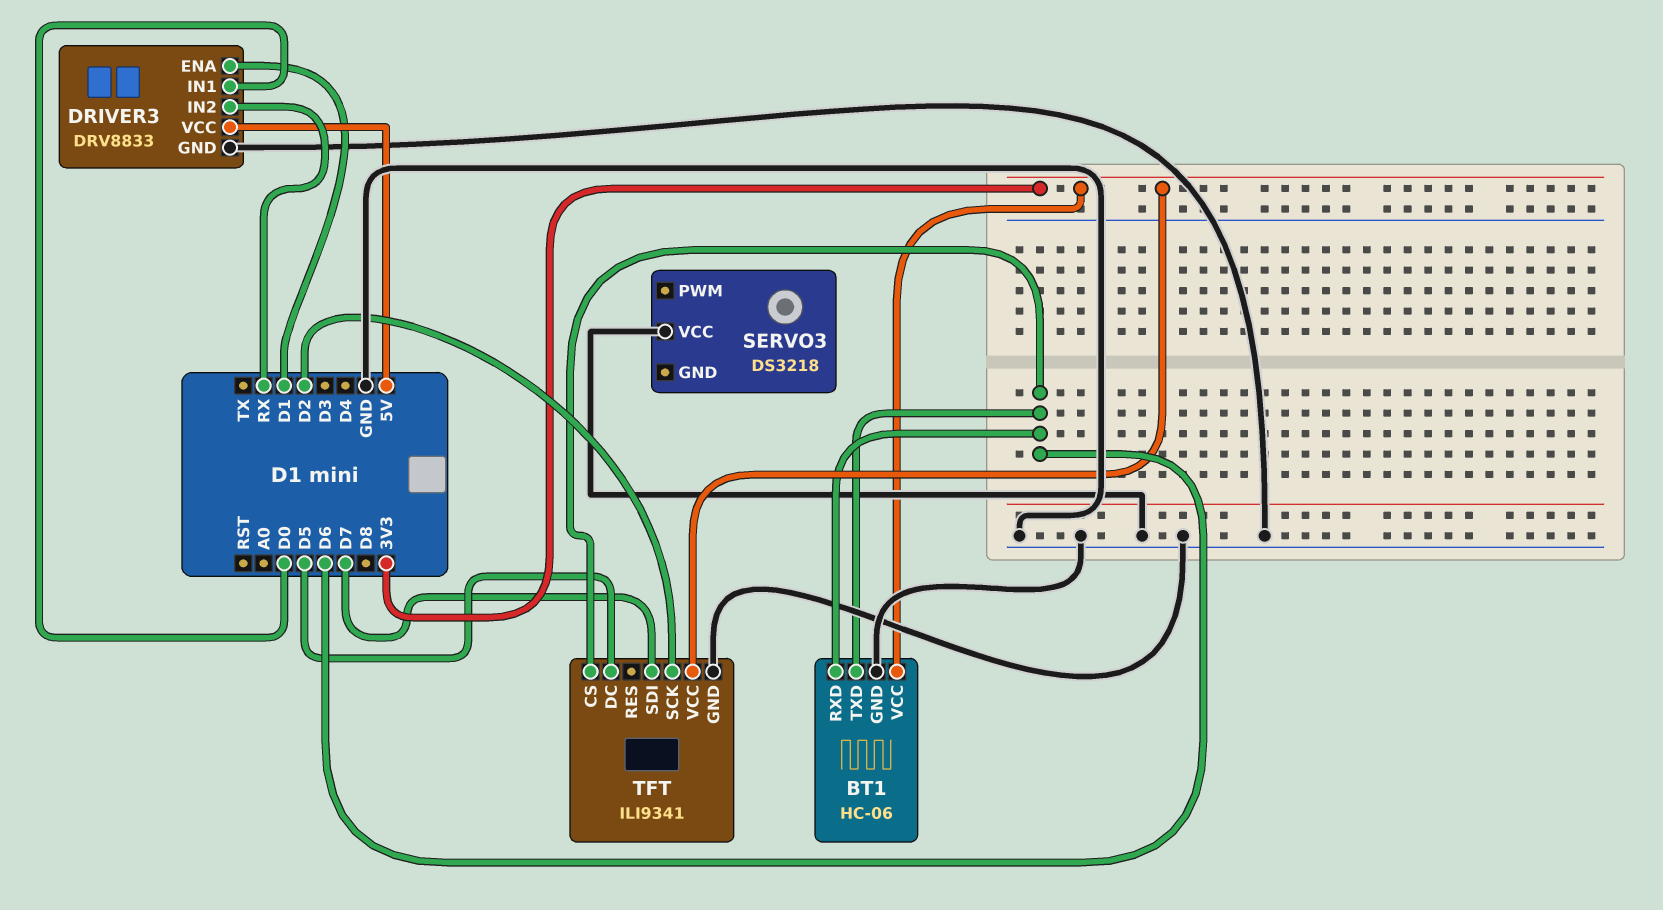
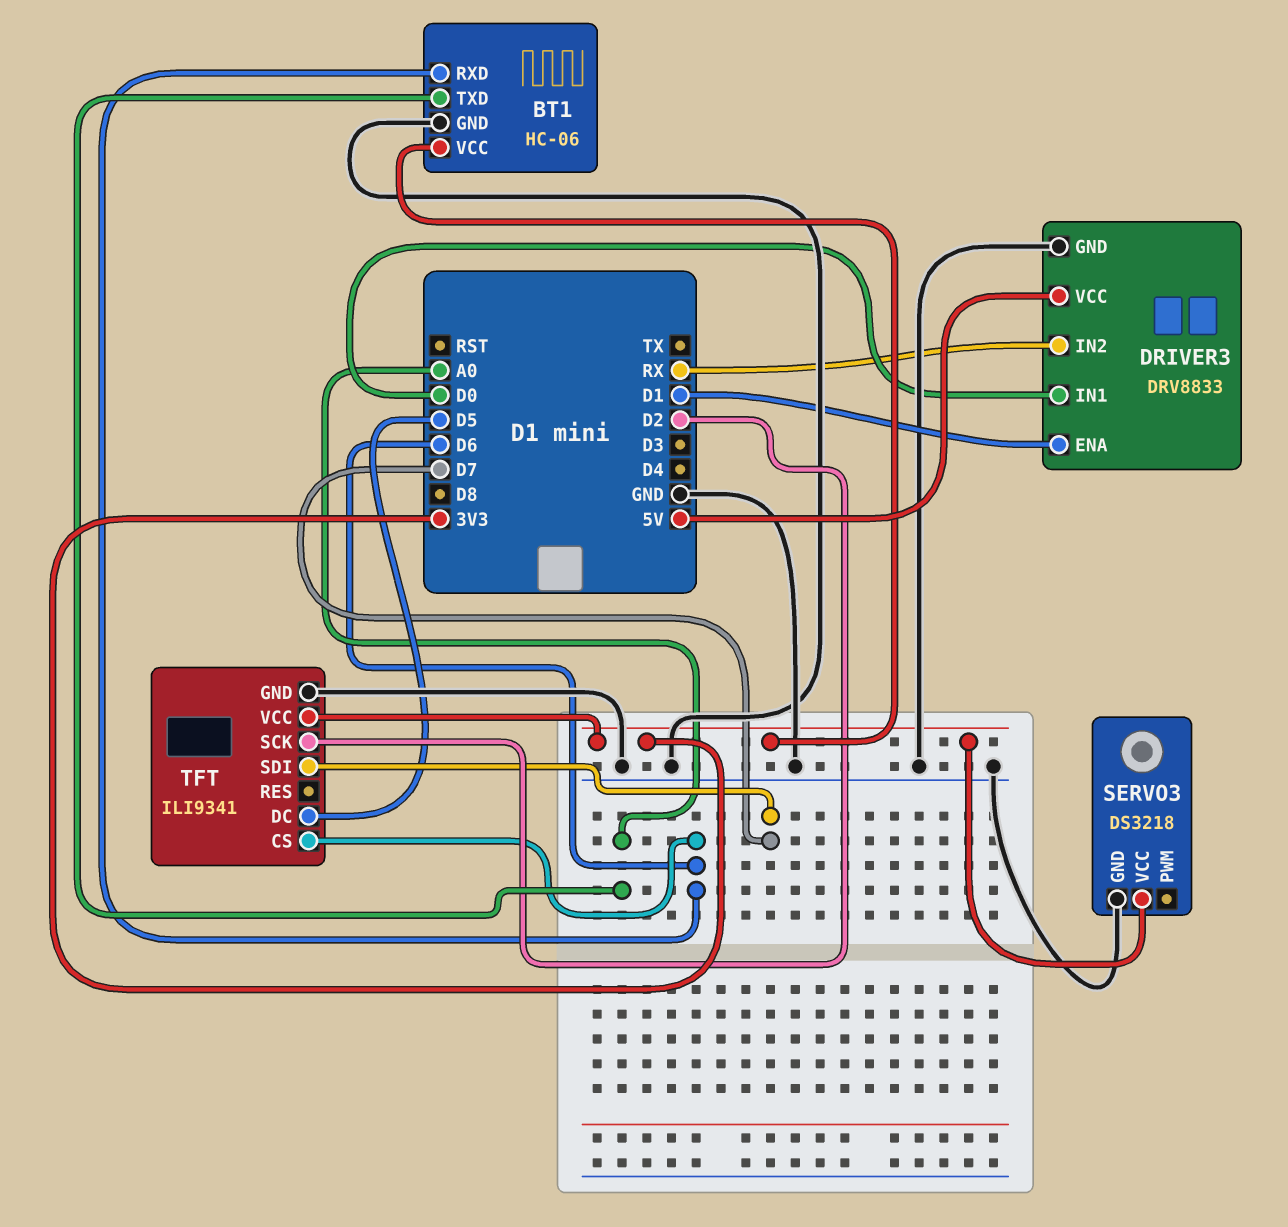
BT1 pin TXD: D6 -> A0
SERVO3 pin GND: none -> GND
SERVO3 pin VCC: GND -> 3V3

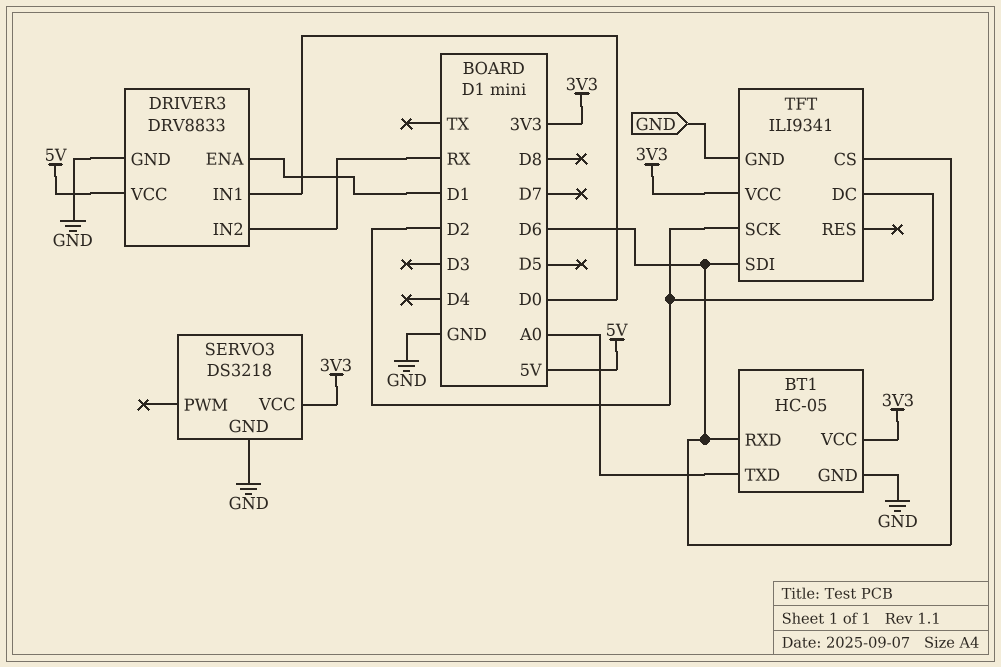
BT1: HC-06 -> HC-05
TFT pin DC: D5 -> D2
TFT pin SDI: D7 -> D6

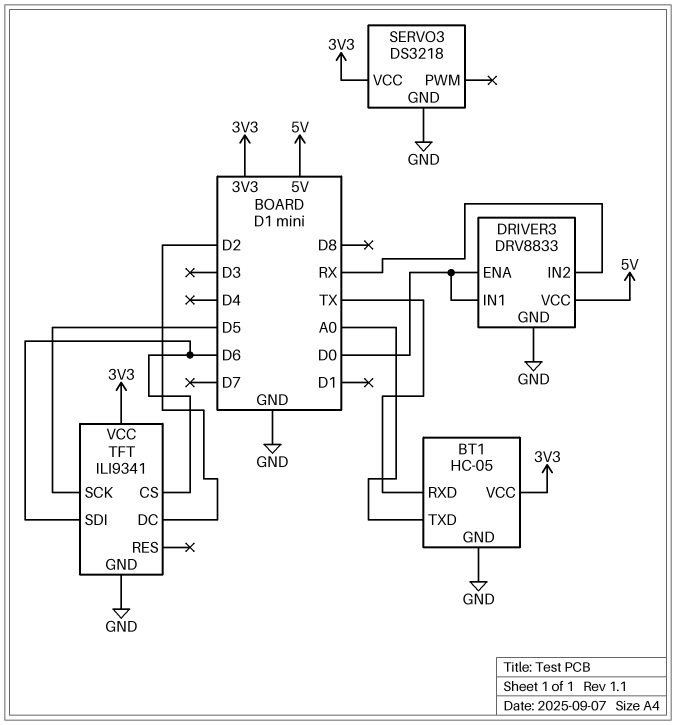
BT1 pin RXD: D6 -> TX
DRIVER3 pin ENA: D1 -> D0
TFT pin SCK: D2 -> D5

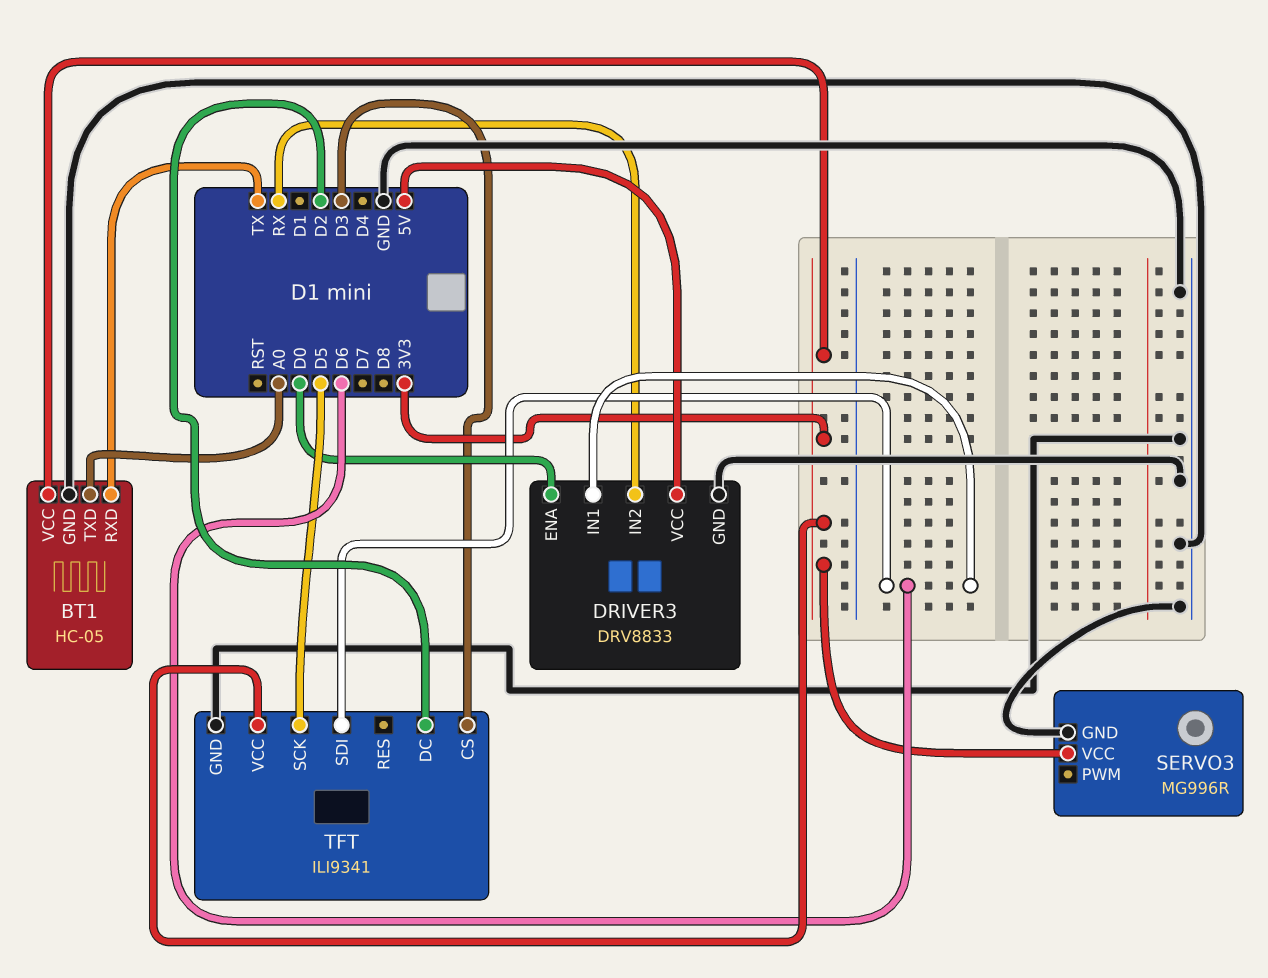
DRIVER3 pin IN1: D0 -> D6
SERVO3: DS3218 -> MG996R
TFT pin CS: D6 -> D3

